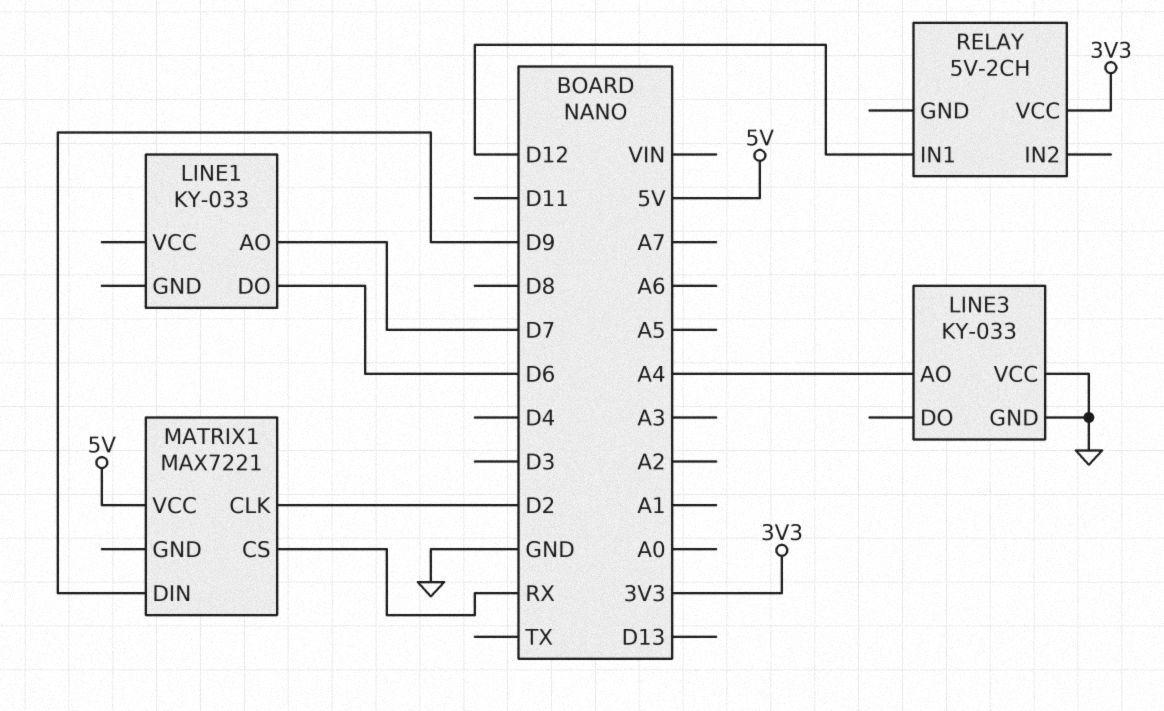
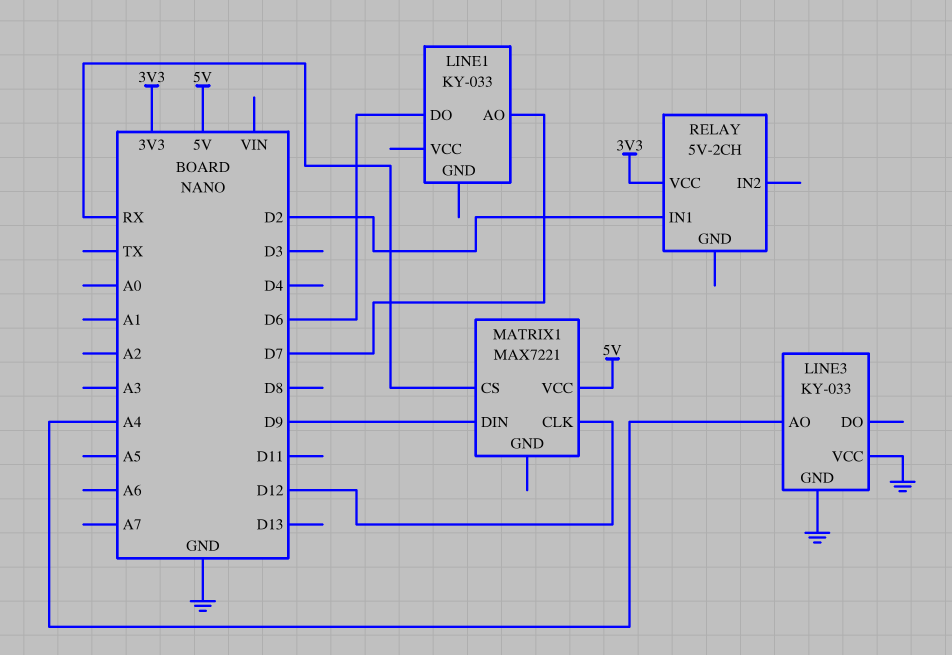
MATRIX1 pin CLK: D2 -> D12
RELAY pin IN1: D12 -> D2

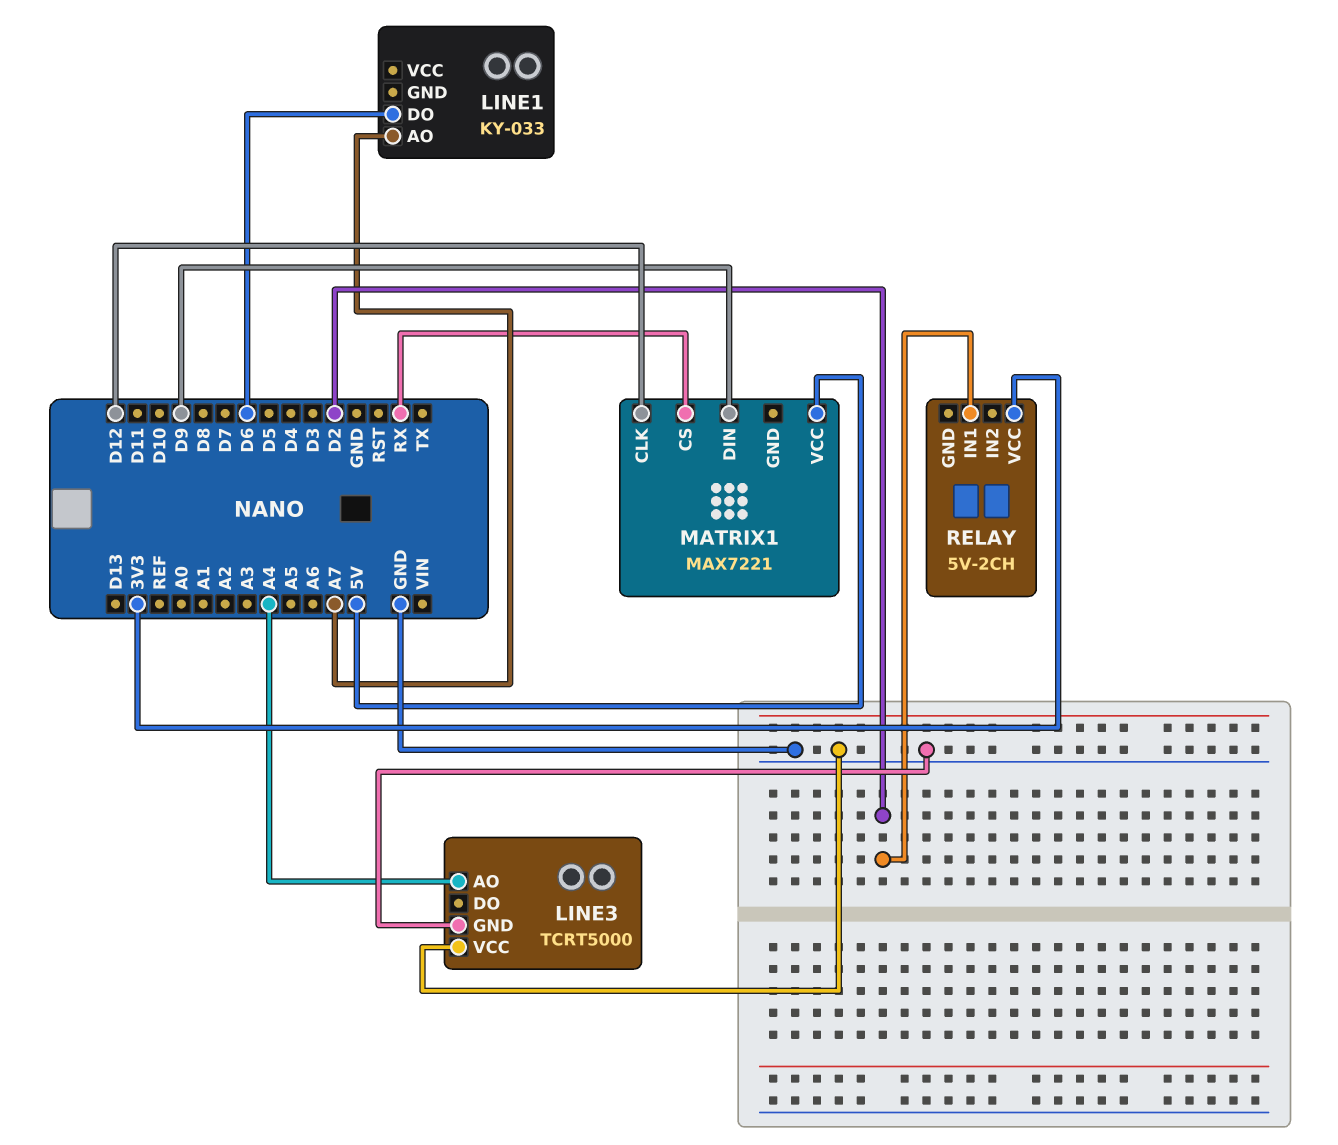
LINE1 pin AO: D7 -> A7
LINE3: KY-033 -> TCRT5000

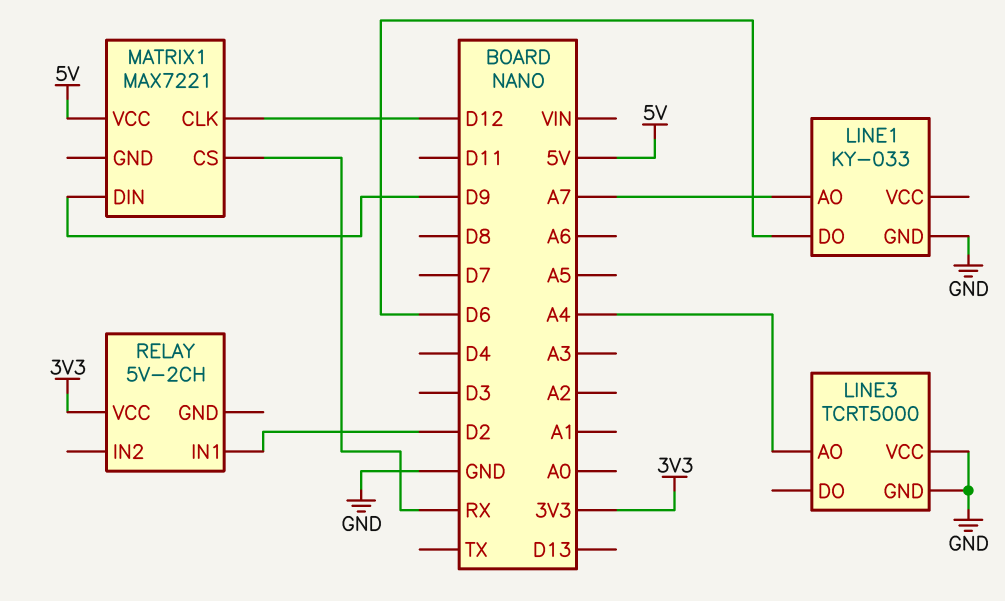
LINE1 pin GND: none -> GND

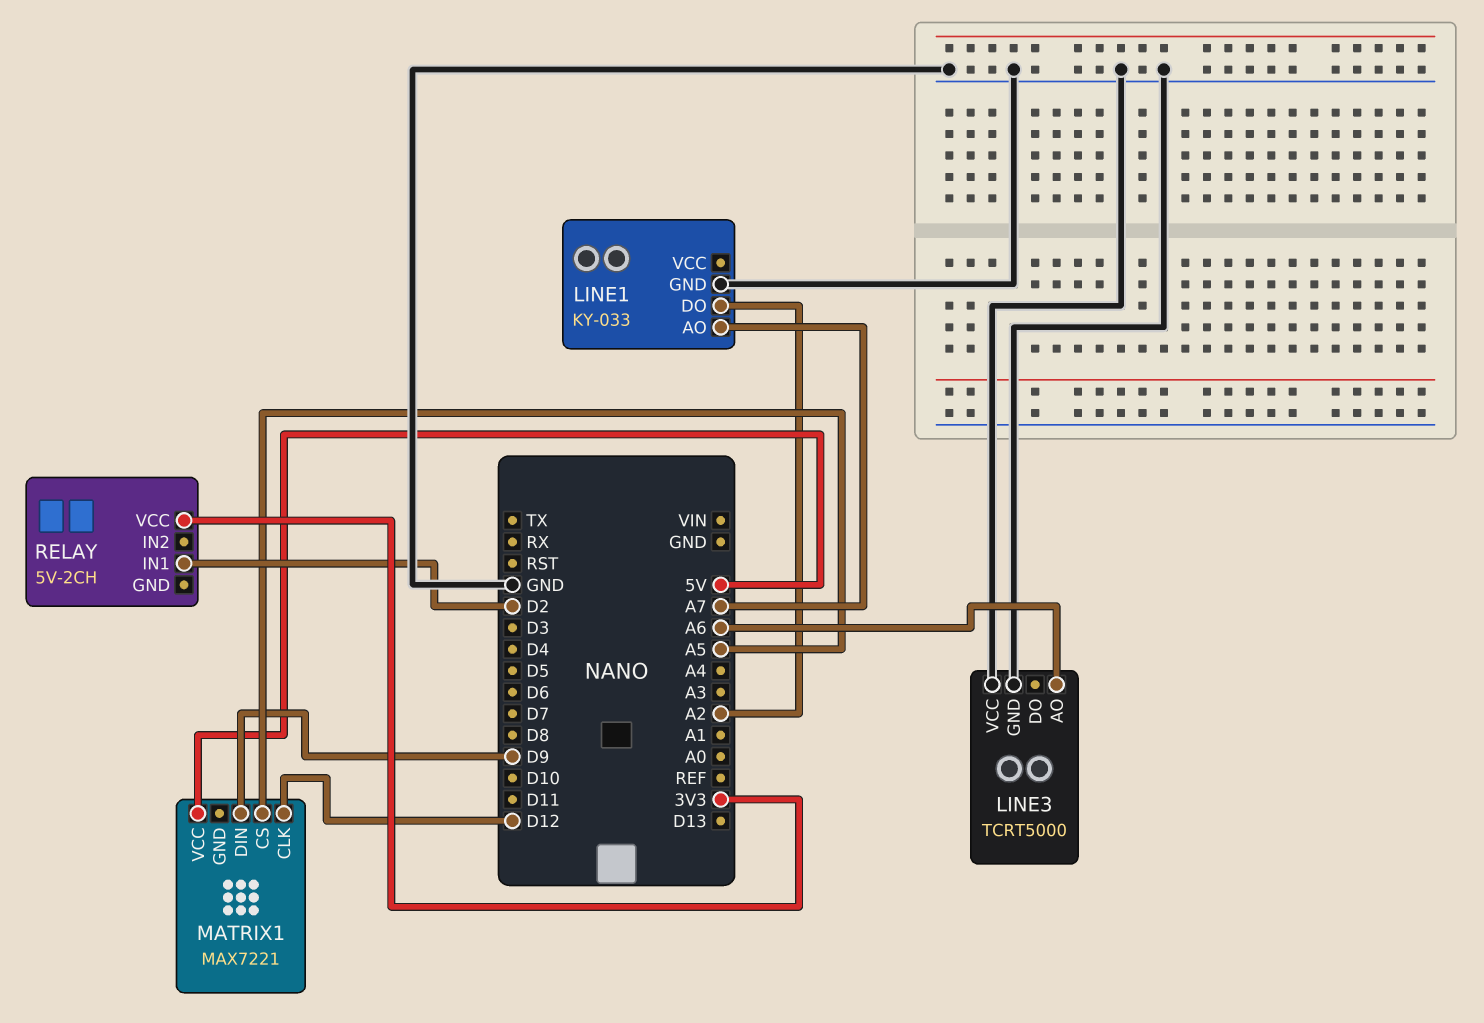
LINE1 pin DO: D6 -> A2
LINE3 pin AO: A4 -> A6
MATRIX1 pin CS: RX -> A5

